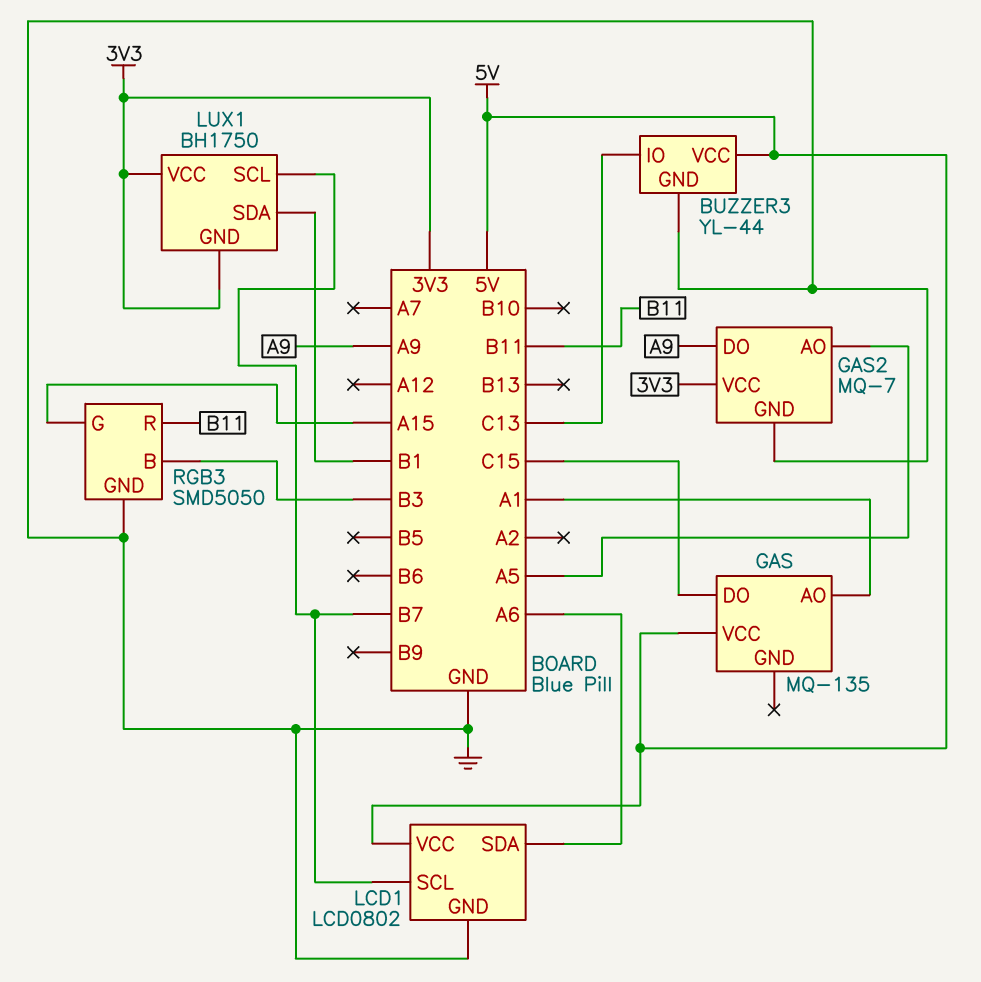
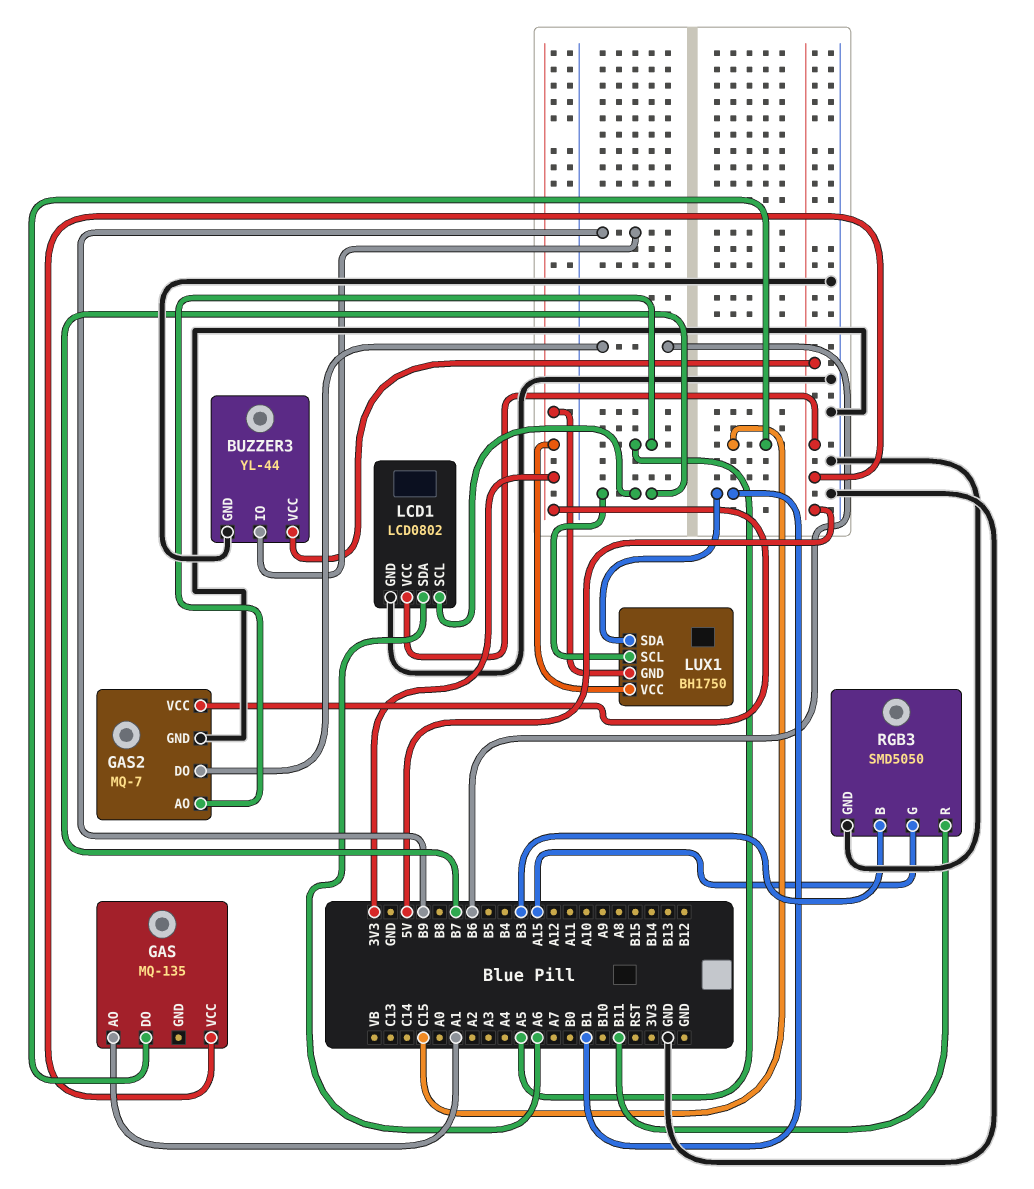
BUZZER3 pin IO: C13 -> B9
GAS2 pin DO: A9 -> B6

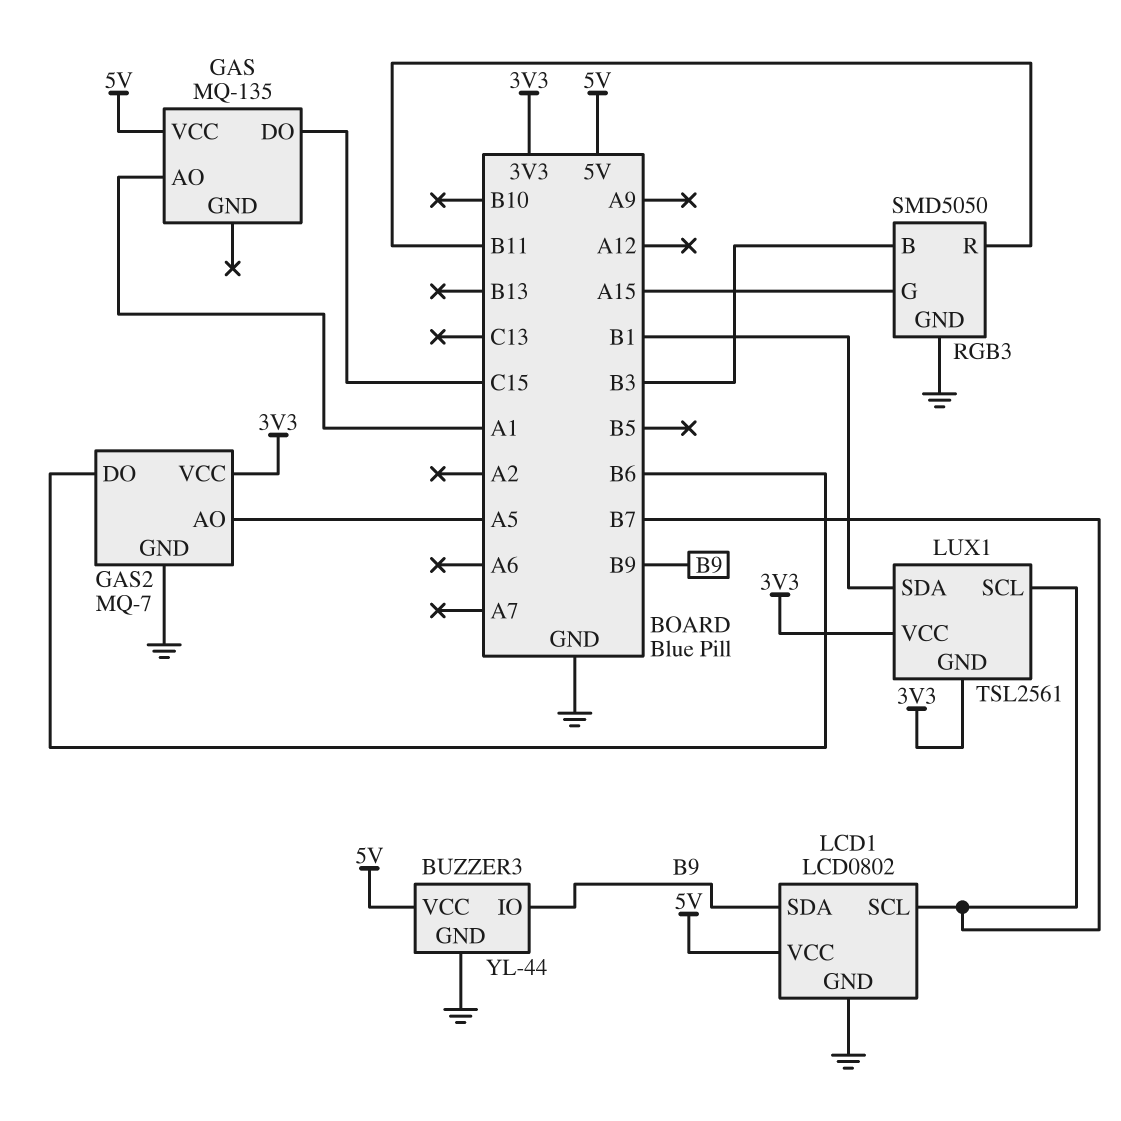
LCD1 pin SDA: A6 -> B9
LUX1: BH1750 -> TSL2561

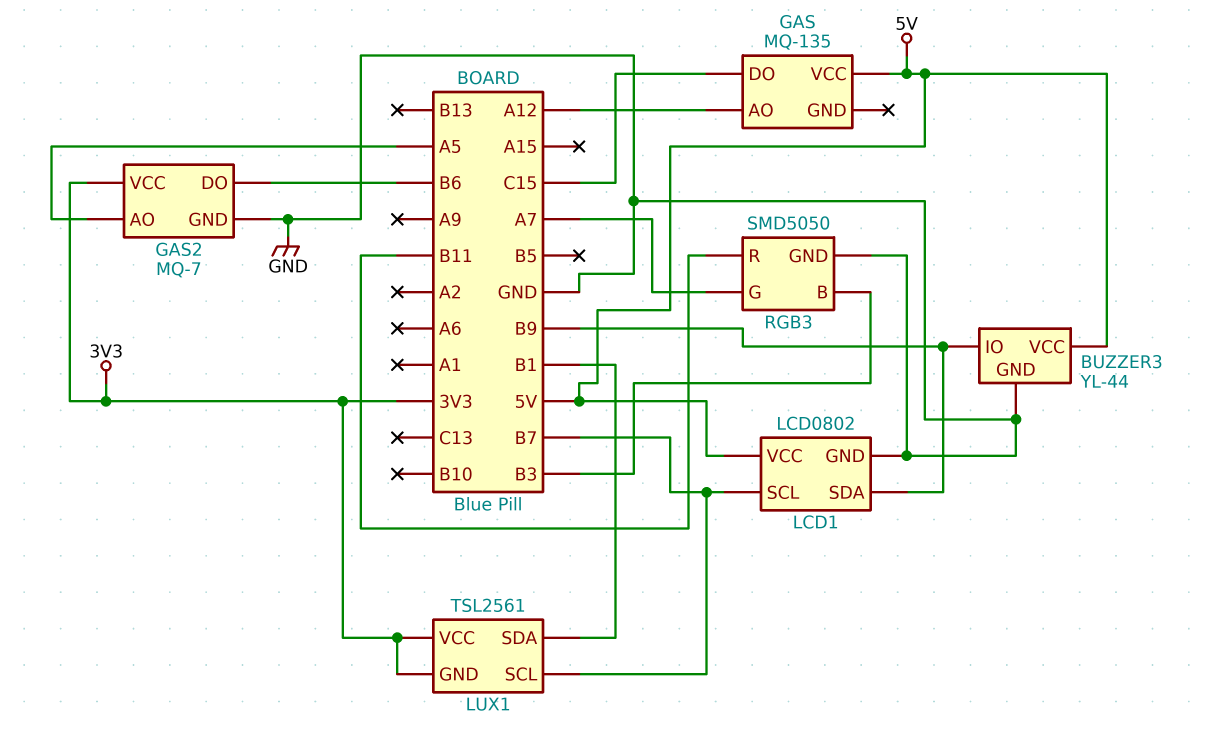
GAS pin AO: A1 -> A12
RGB3 pin G: A15 -> A7

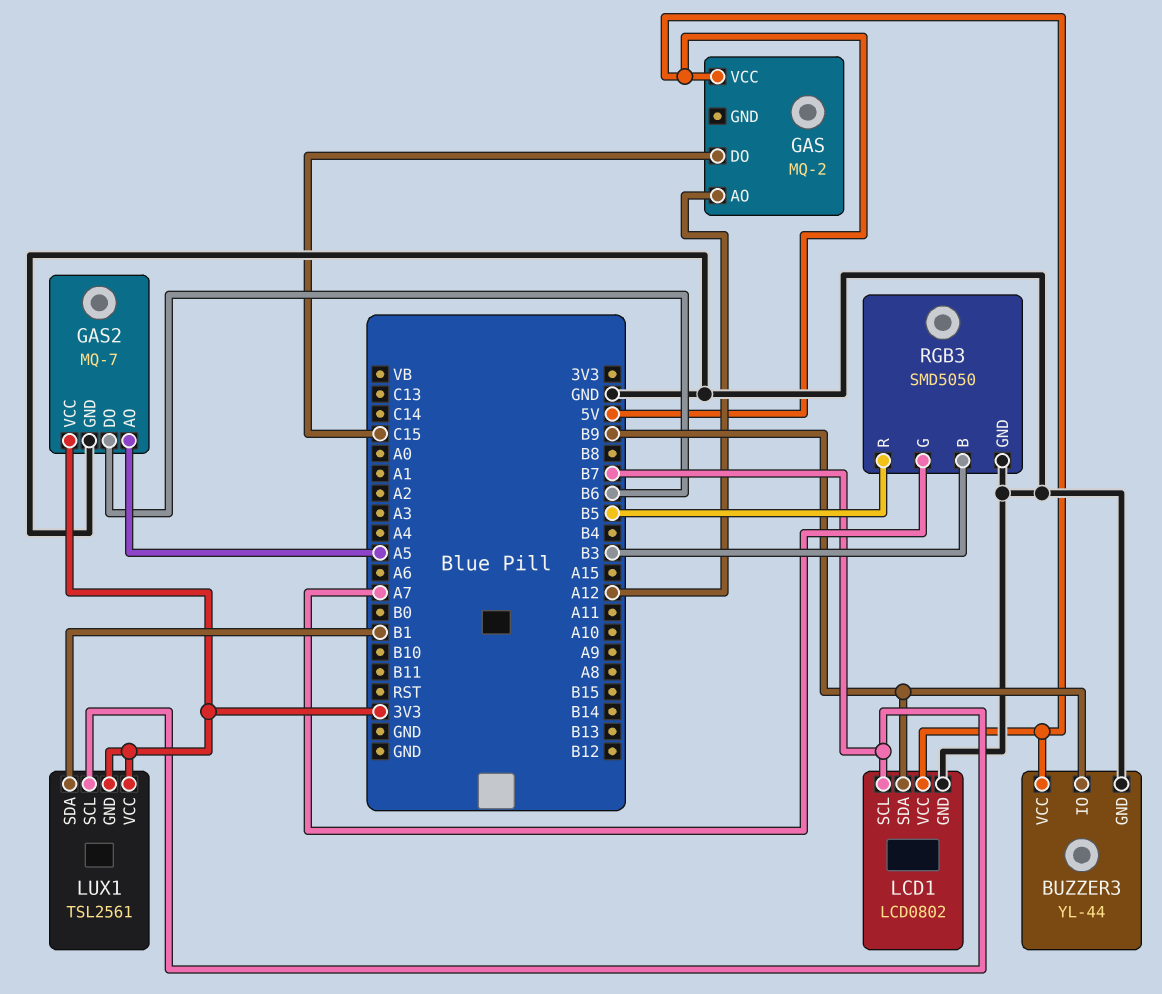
GAS: MQ-135 -> MQ-2
RGB3 pin R: B11 -> B5

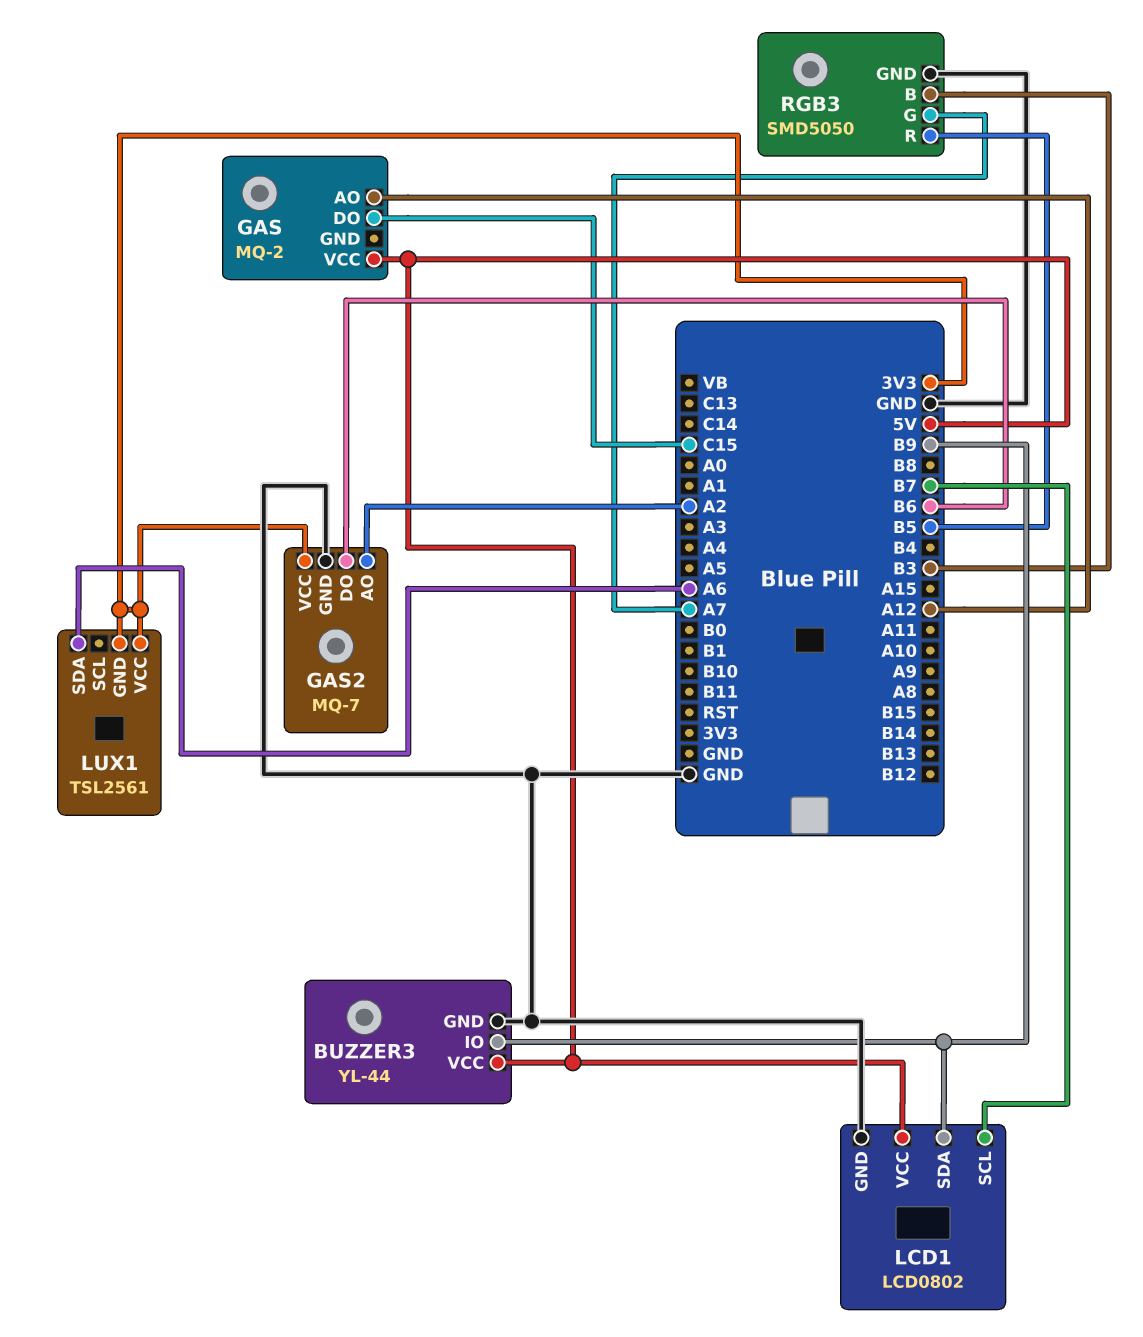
GAS2 pin AO: A5 -> A2
LUX1 pin SCL: B7 -> none
LUX1 pin SDA: B1 -> A6

